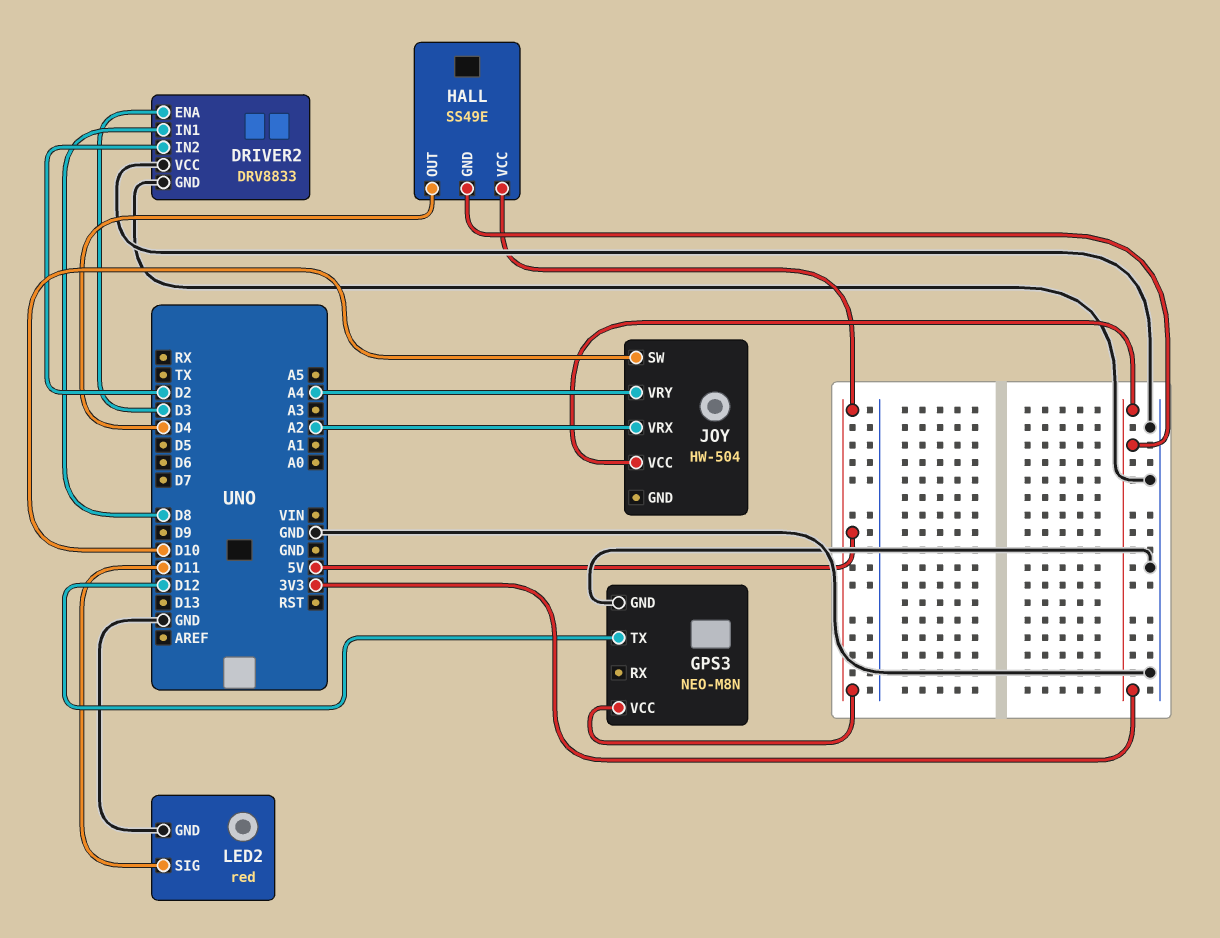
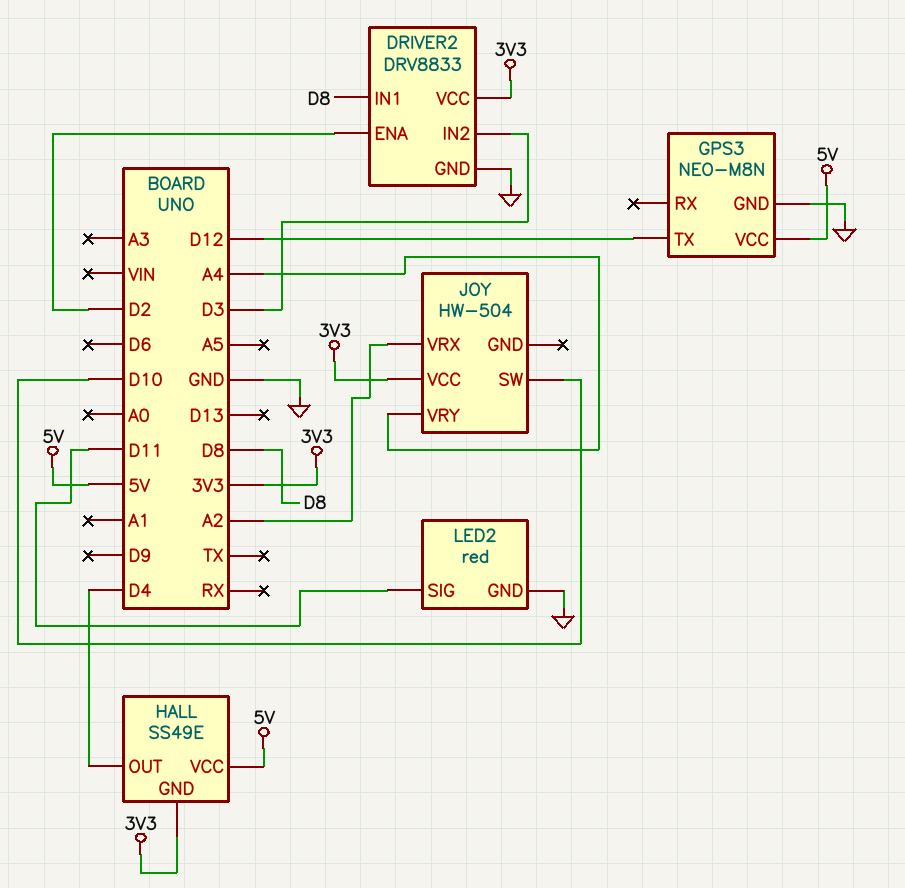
DRIVER2 pin ENA: D3 -> D2
DRIVER2 pin IN2: D2 -> D3
DRIVER2 pin VCC: GND -> 3V3

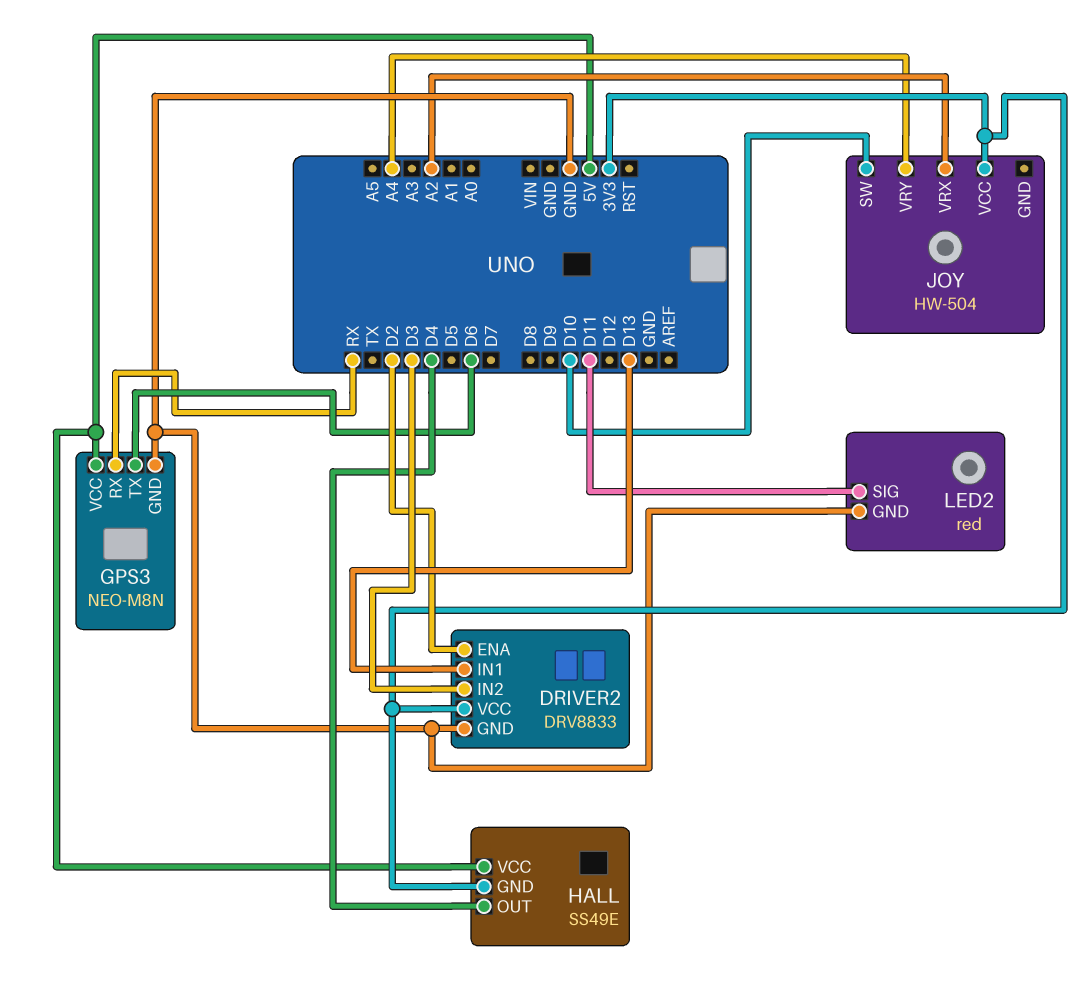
DRIVER2 pin IN1: D8 -> D13
GPS3 pin RX: none -> RX
GPS3 pin TX: D12 -> D6

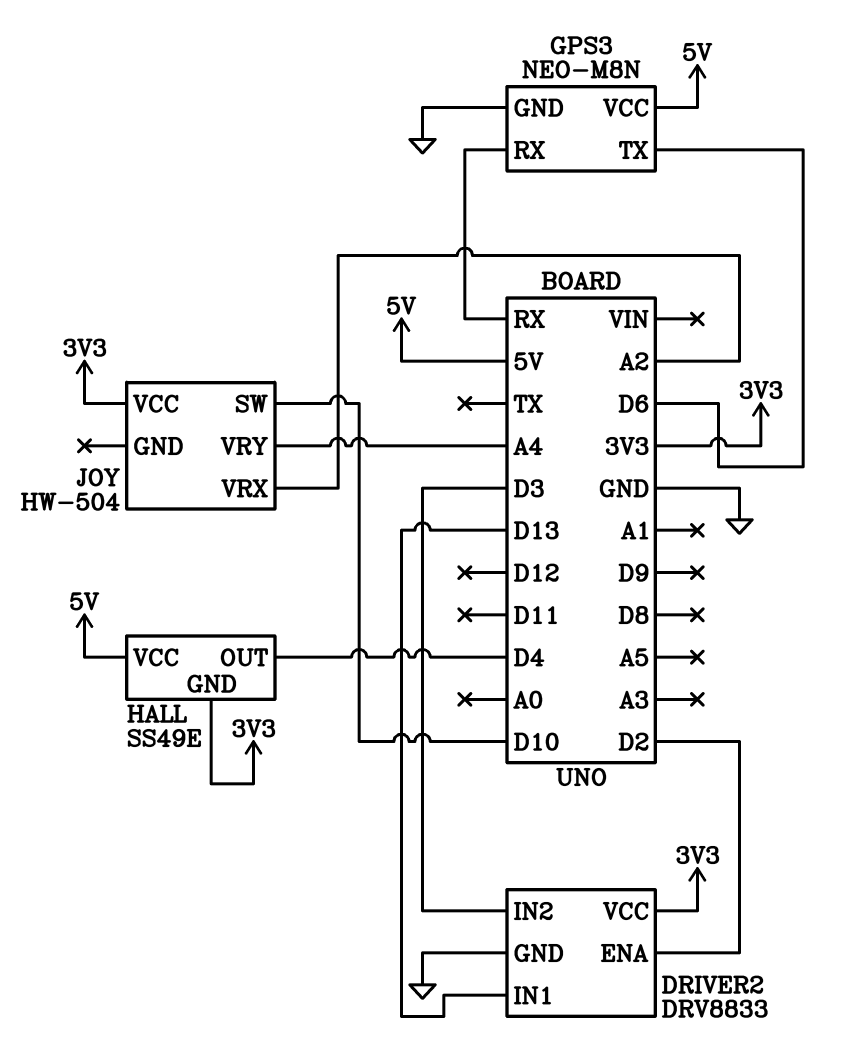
LED2: red -> none
LED2 pin GND: GND -> none
LED2 pin SIG: D11 -> none

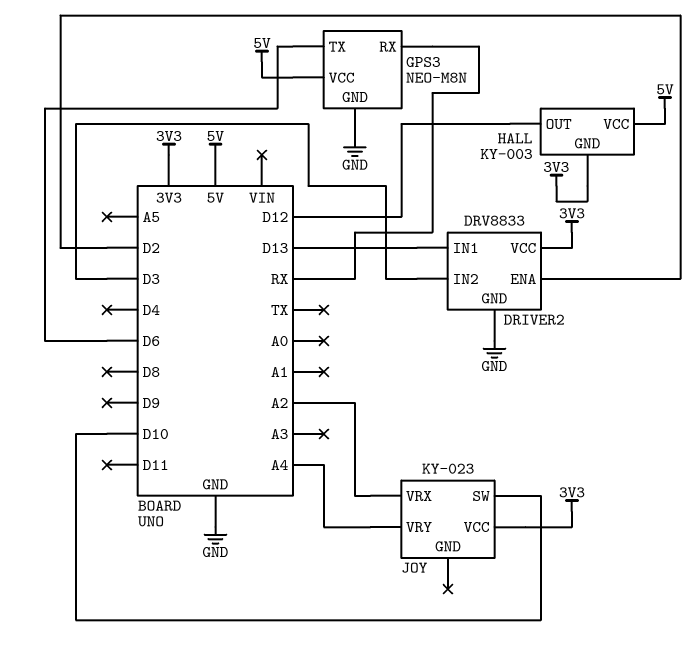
HALL: SS49E -> KY-003
HALL pin OUT: D4 -> D12
JOY: HW-504 -> KY-023

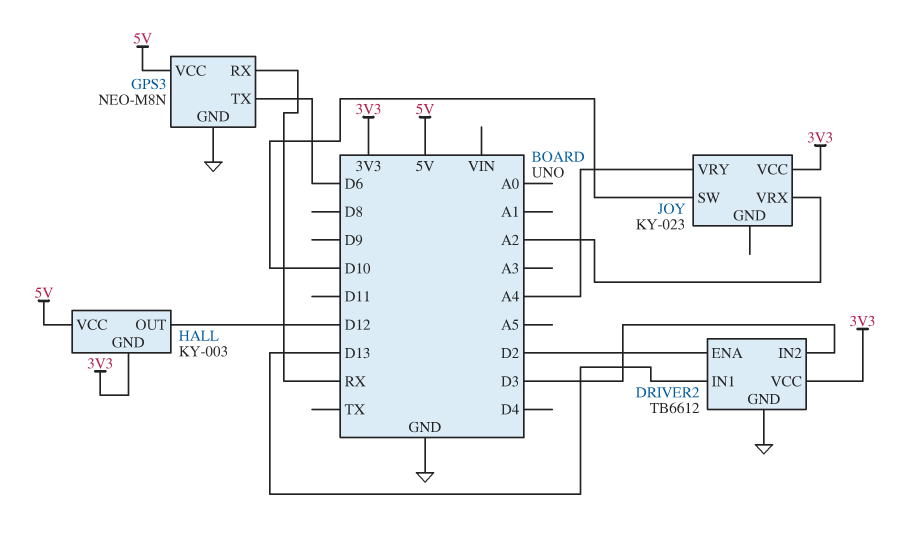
DRIVER2: DRV8833 -> TB6612

